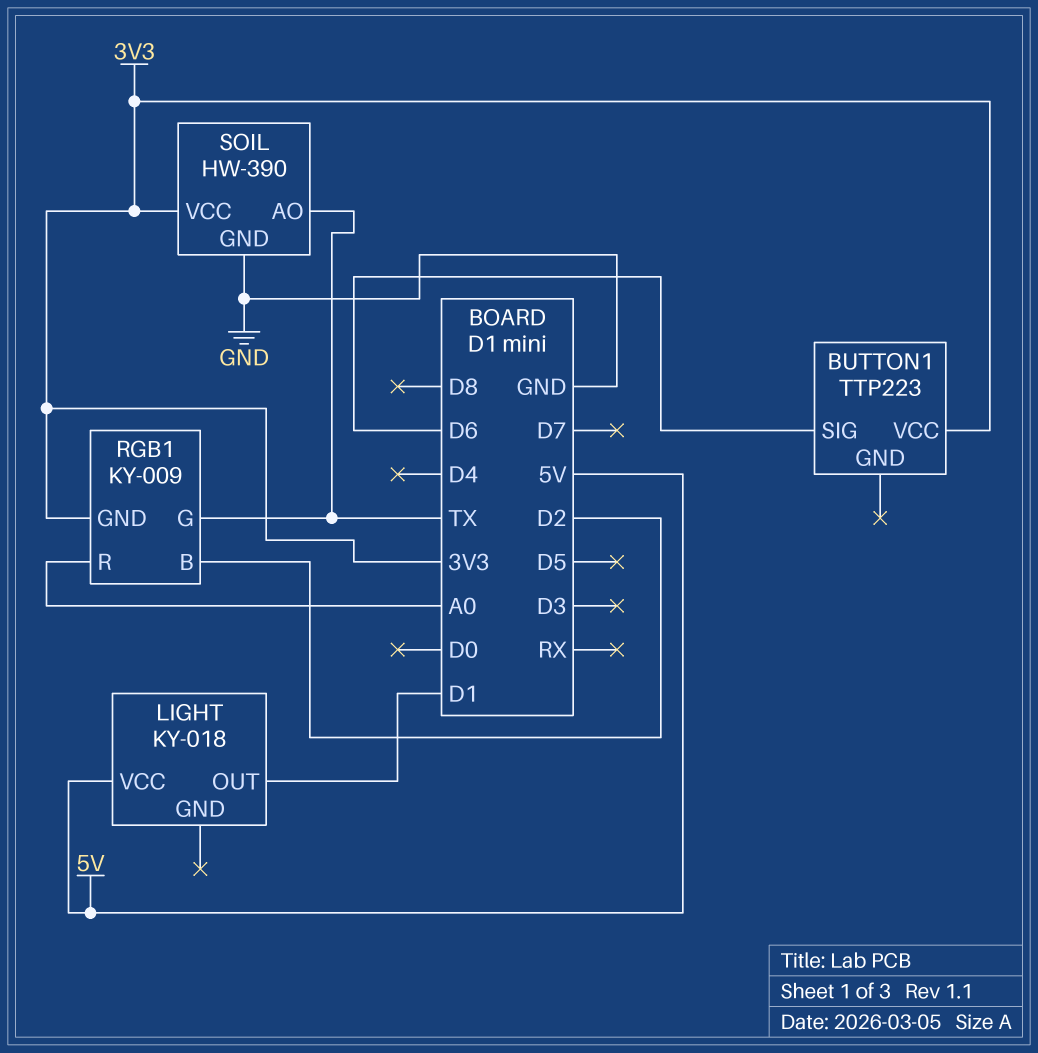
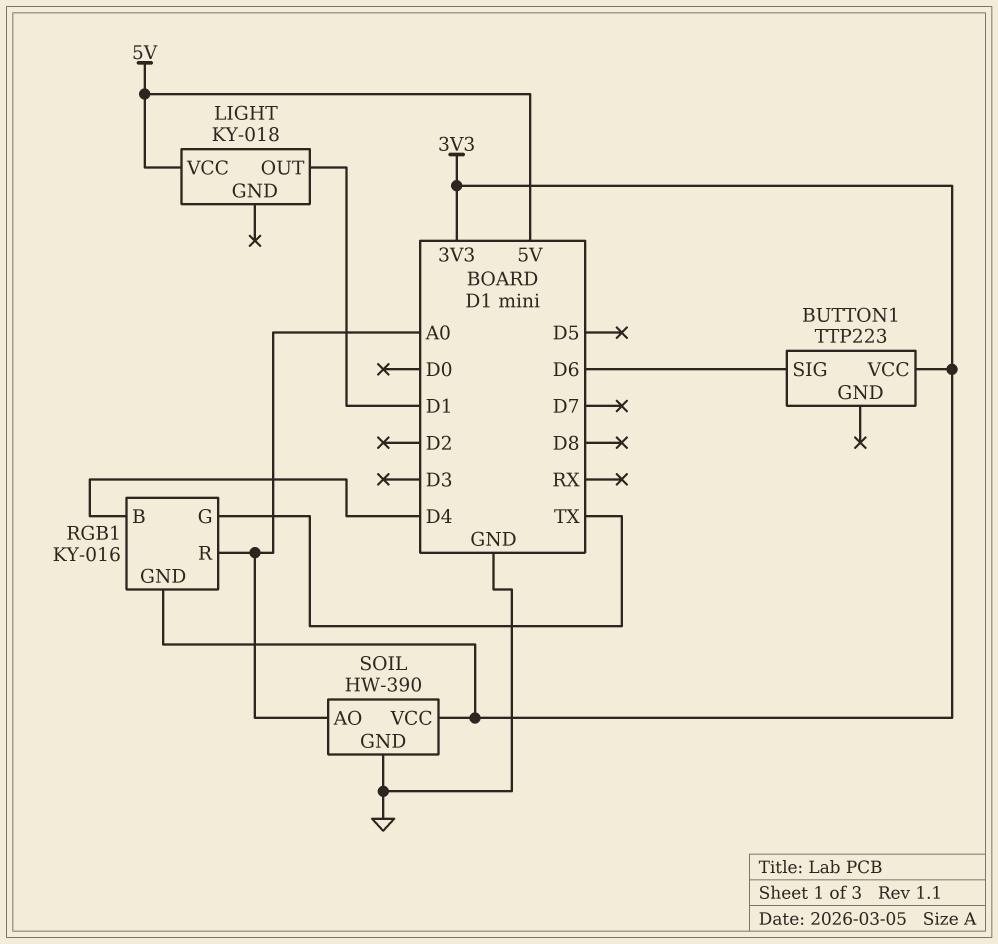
RGB1: KY-009 -> KY-016
RGB1 pin B: D2 -> D4
SOIL pin AO: TX -> A0

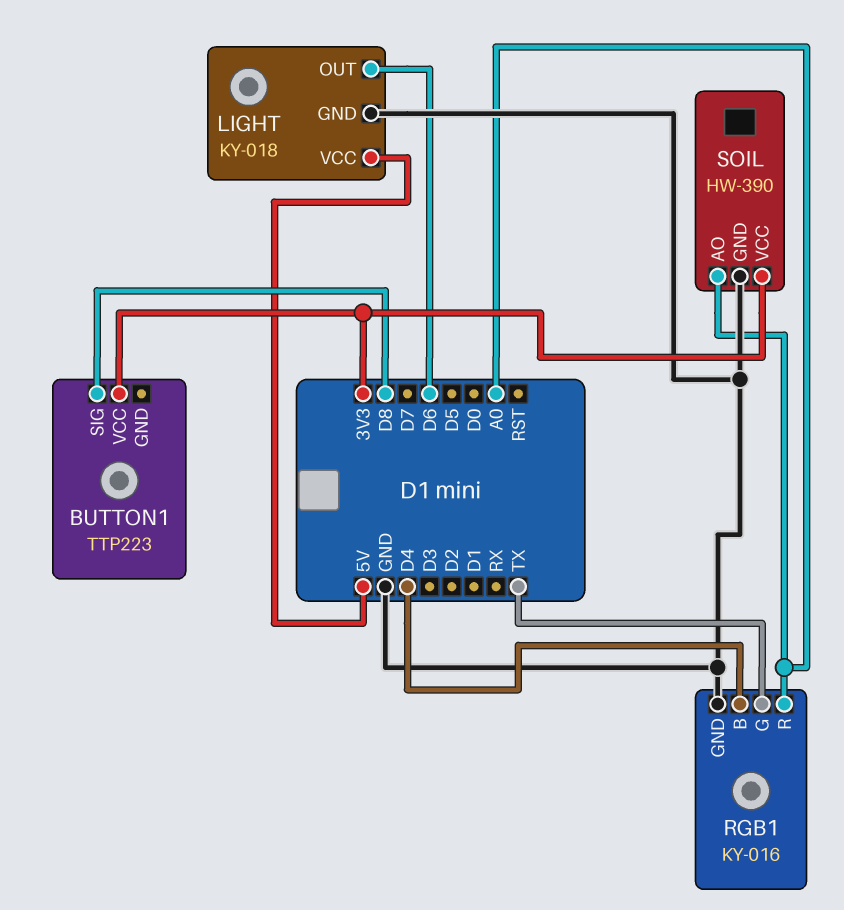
BUTTON1 pin SIG: D6 -> D8
LIGHT pin GND: none -> GND
LIGHT pin OUT: D1 -> D6
RGB1 pin GND: 3V3 -> GND

